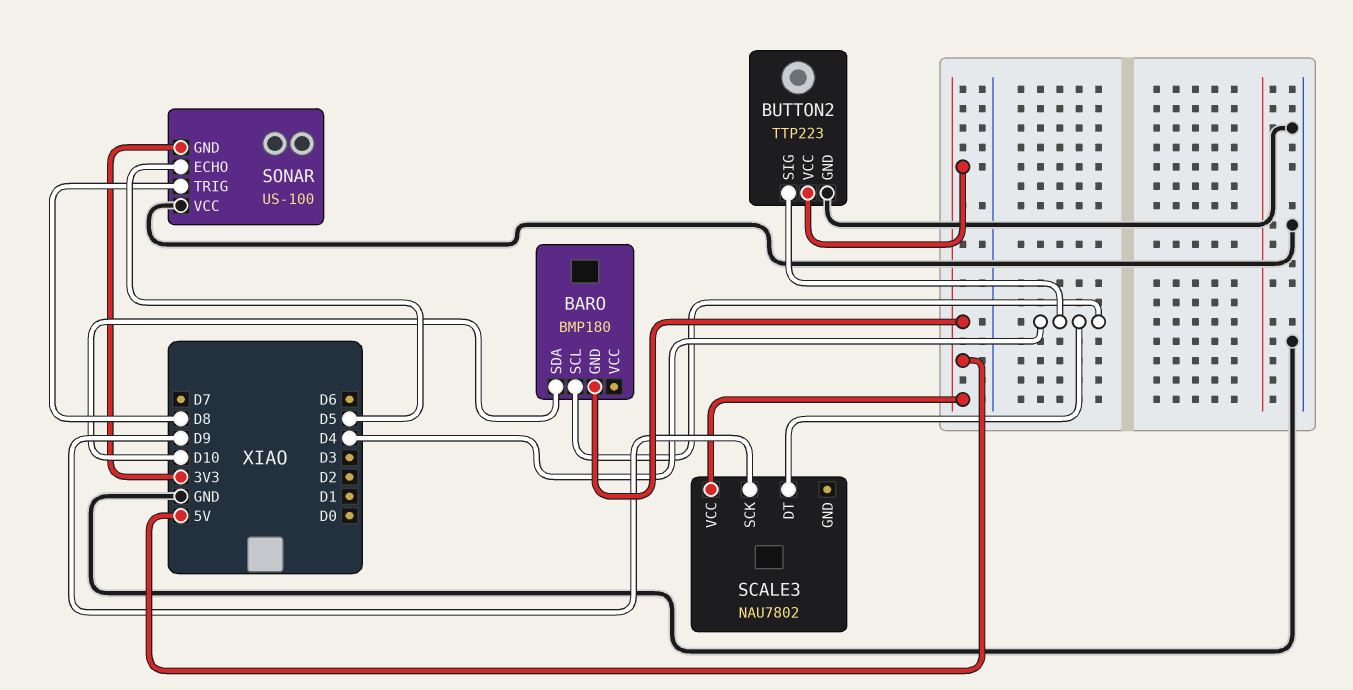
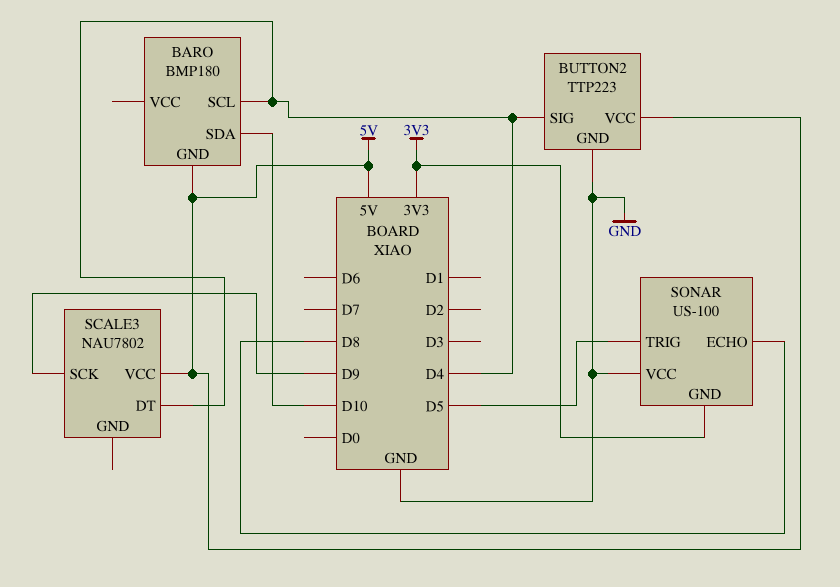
SONAR pin ECHO: D5 -> D8
SONAR pin TRIG: D8 -> D5

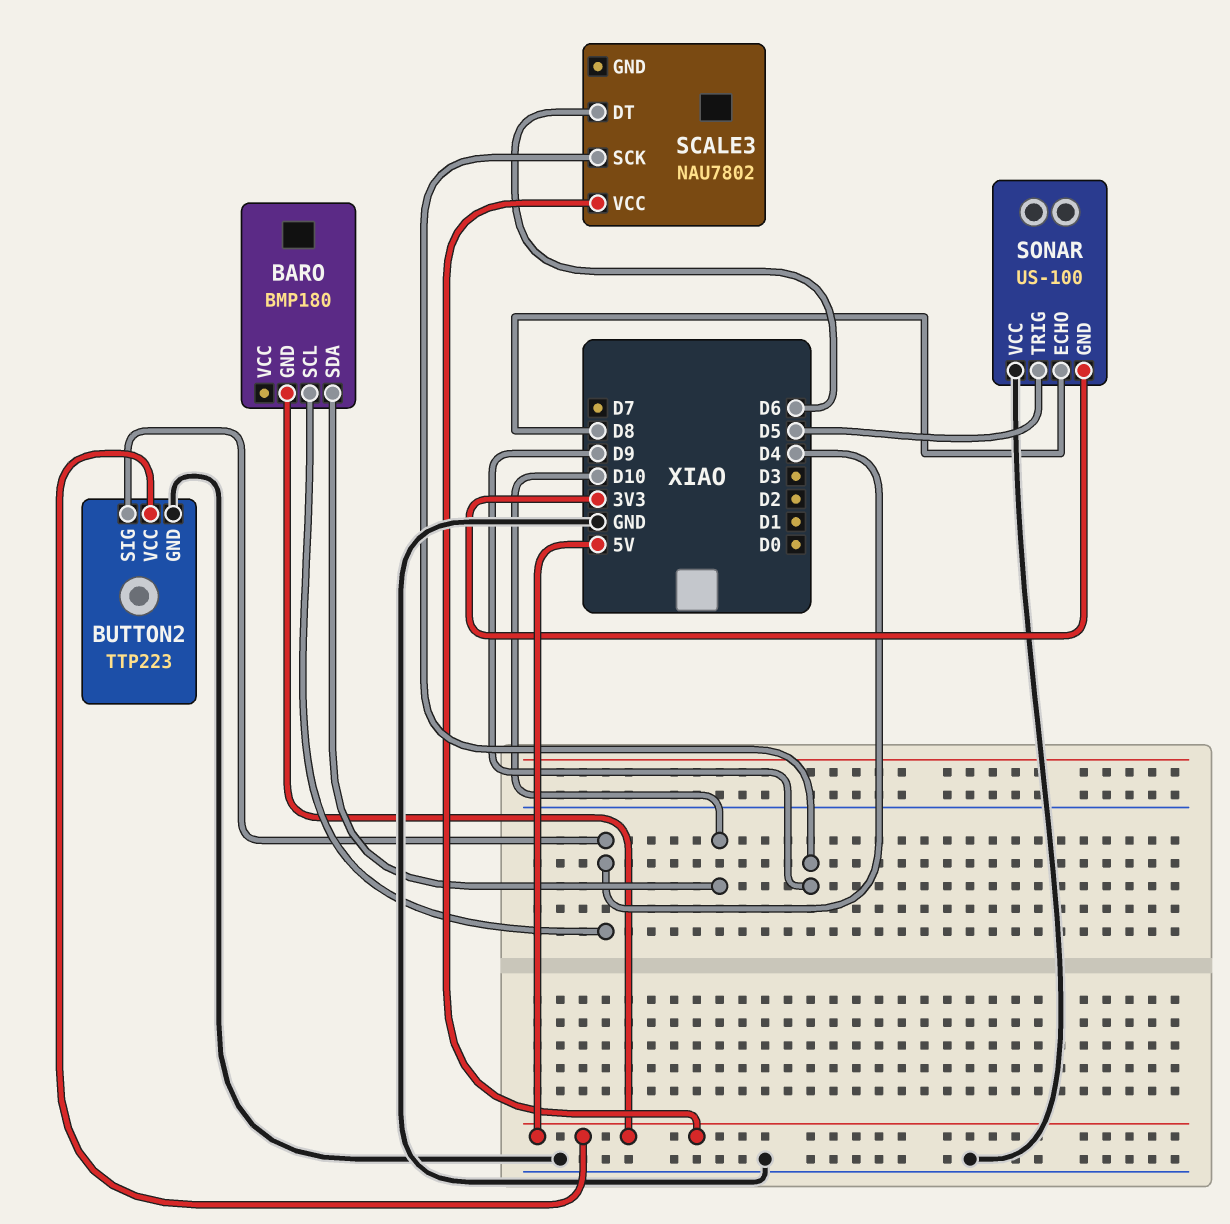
SCALE3 pin DT: D4 -> D6

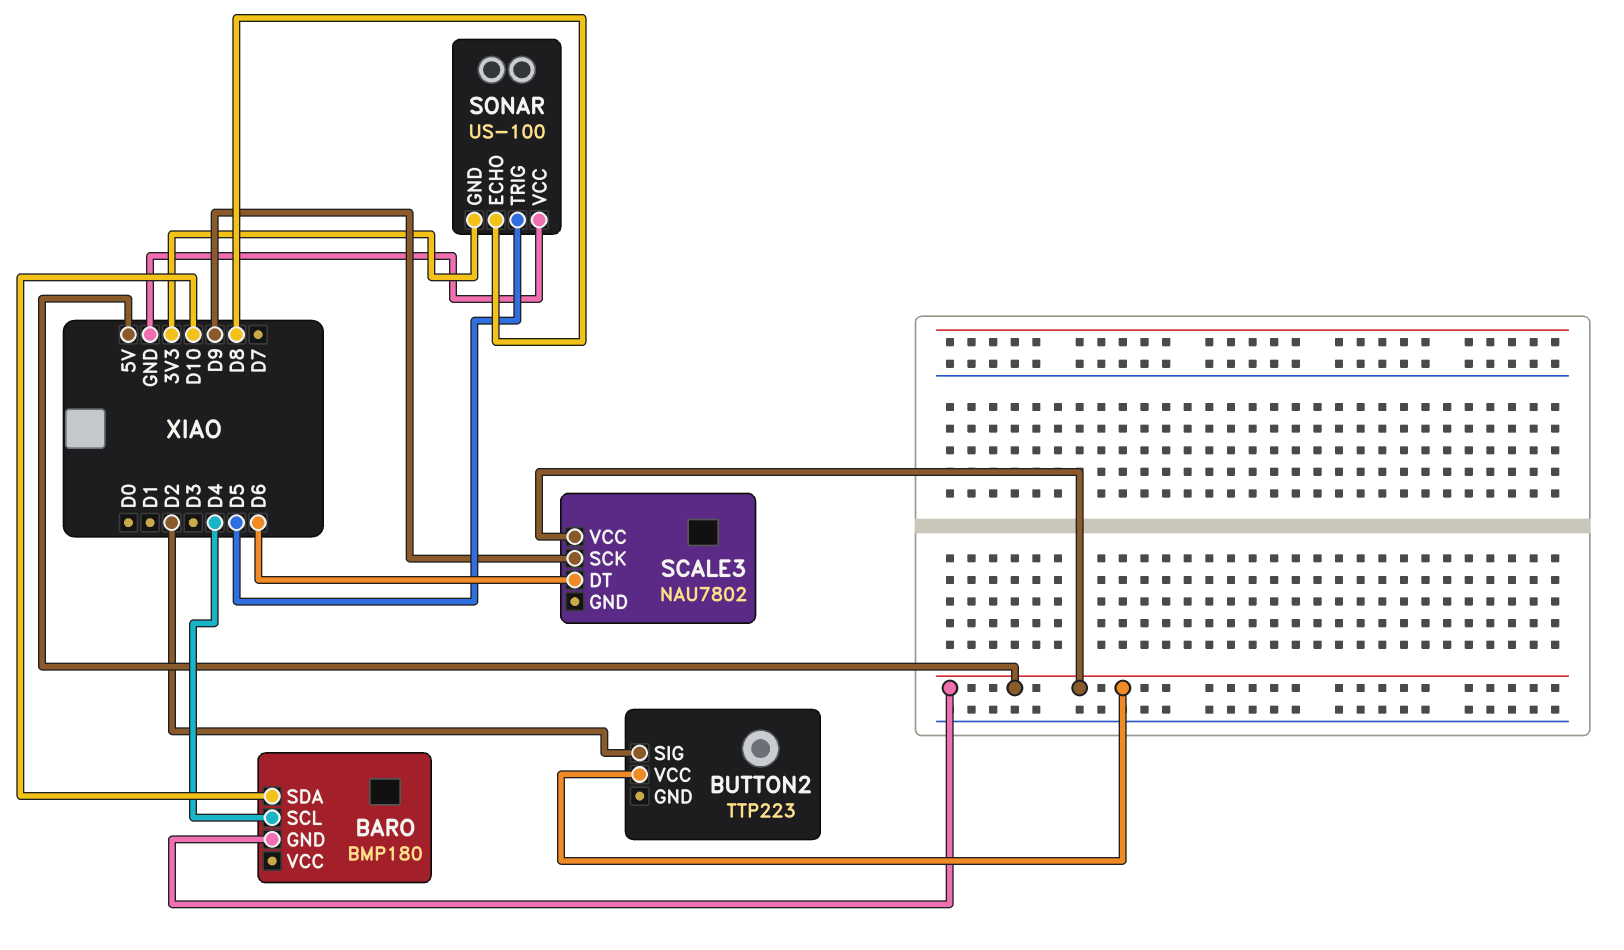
BUTTON2 pin GND: GND -> none
BUTTON2 pin SIG: D4 -> D2

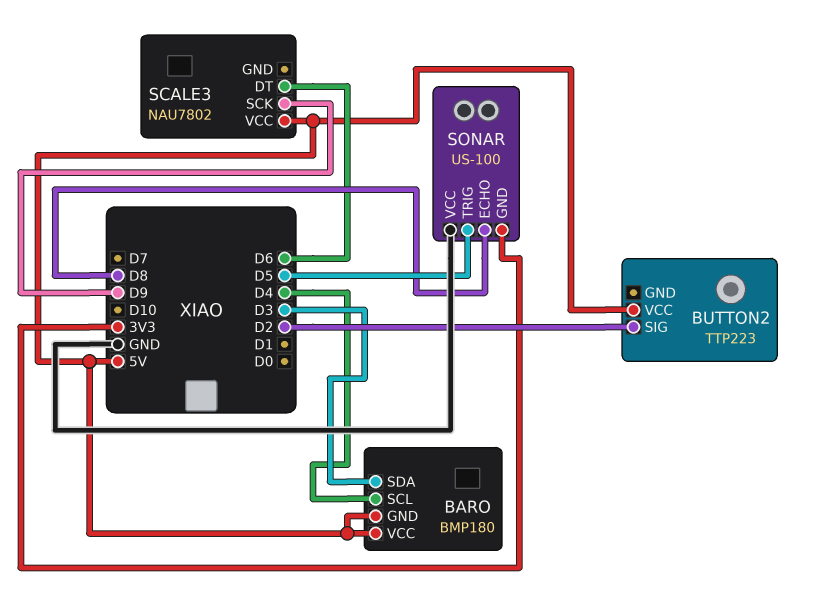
BARO pin SDA: D10 -> D3
BARO pin VCC: none -> 5V

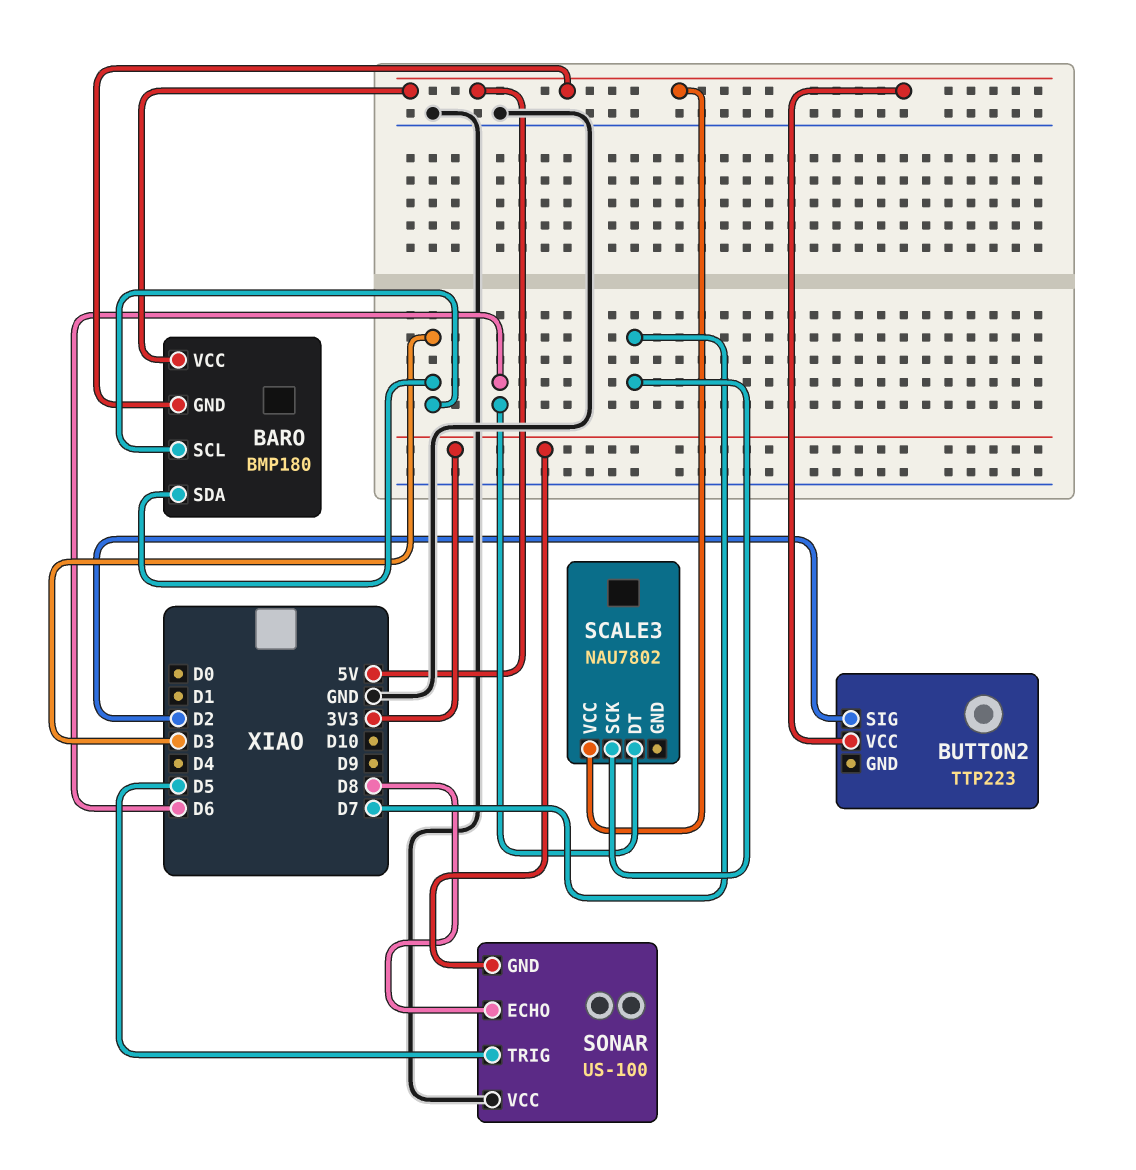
BARO pin SCL: D4 -> D3
SCALE3 pin SCK: D9 -> D7

